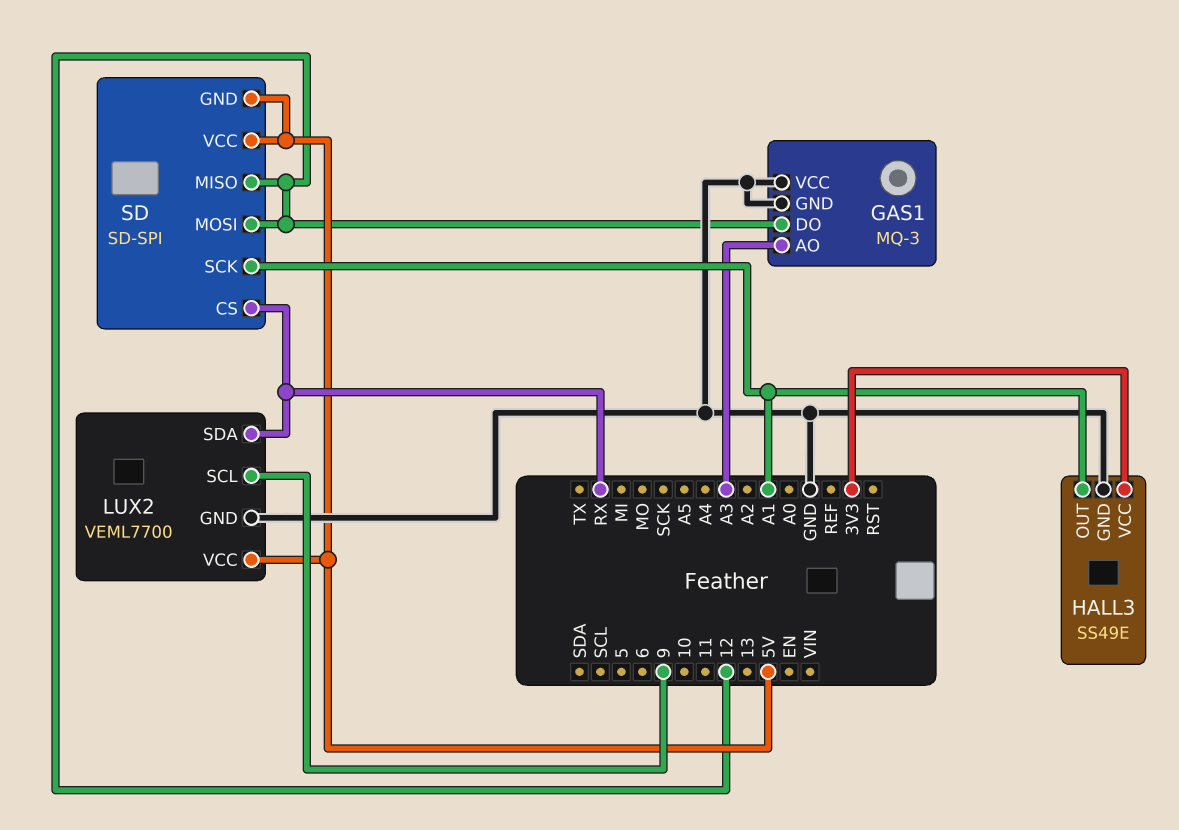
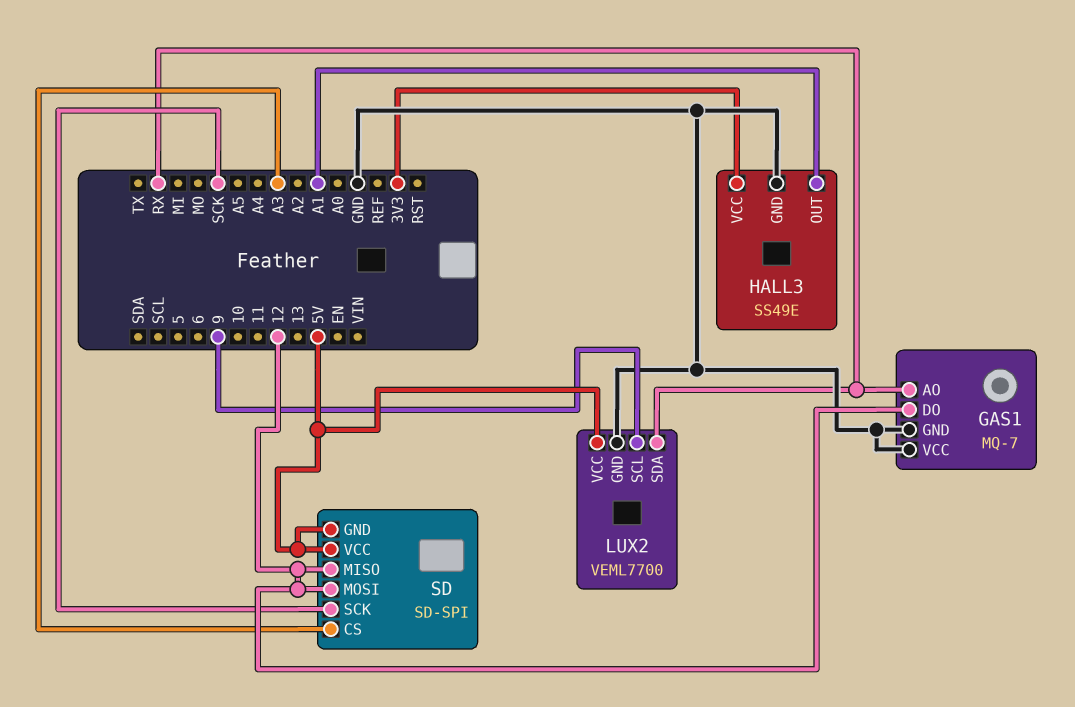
GAS1: MQ-3 -> MQ-7
GAS1 pin AO: A3 -> RX
SD pin CS: RX -> A3
SD pin SCK: A1 -> SCK

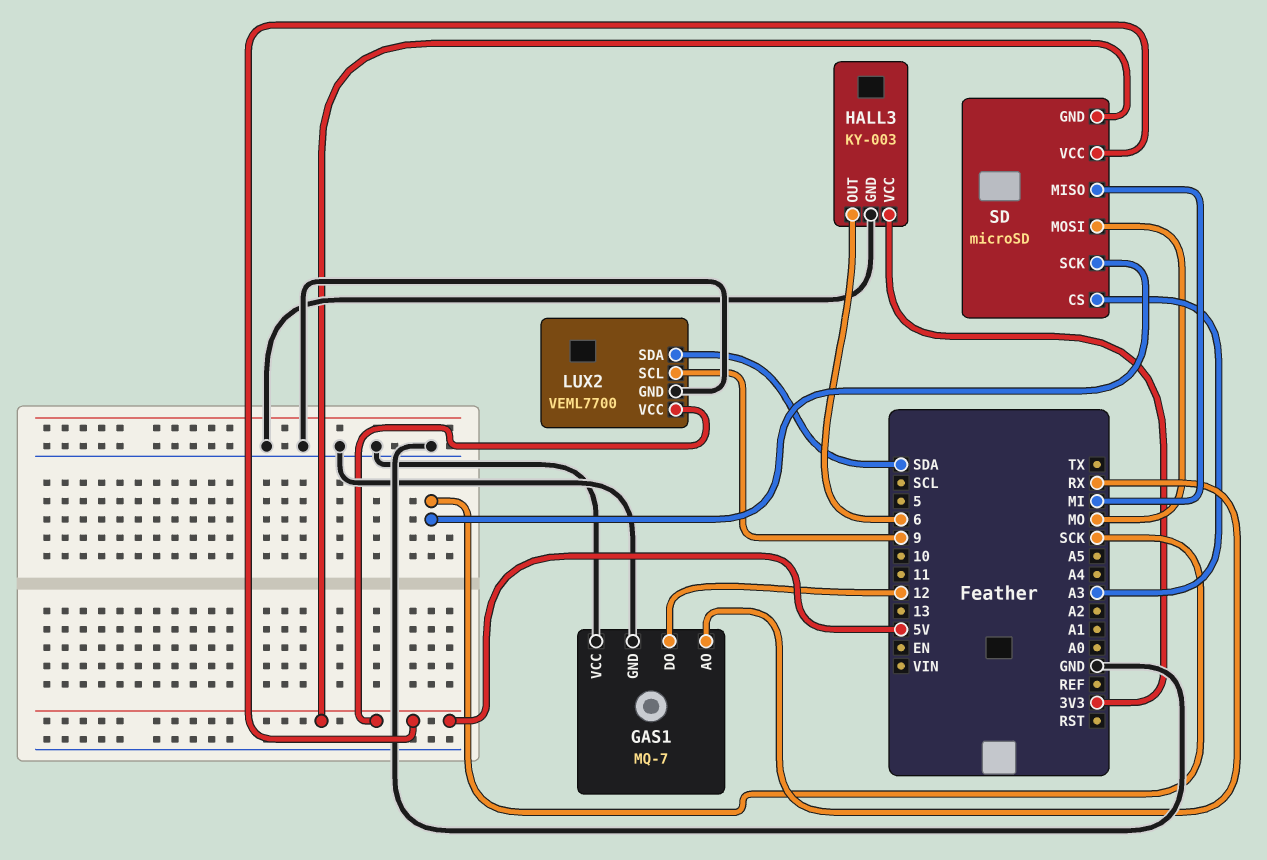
HALL3: SS49E -> KY-003
HALL3 pin OUT: A1 -> 6
LUX2 pin SDA: RX -> SDA
SD: SD-SPI -> microSD
SD pin MISO: 12 -> MI
SD pin MOSI: 12 -> MO

